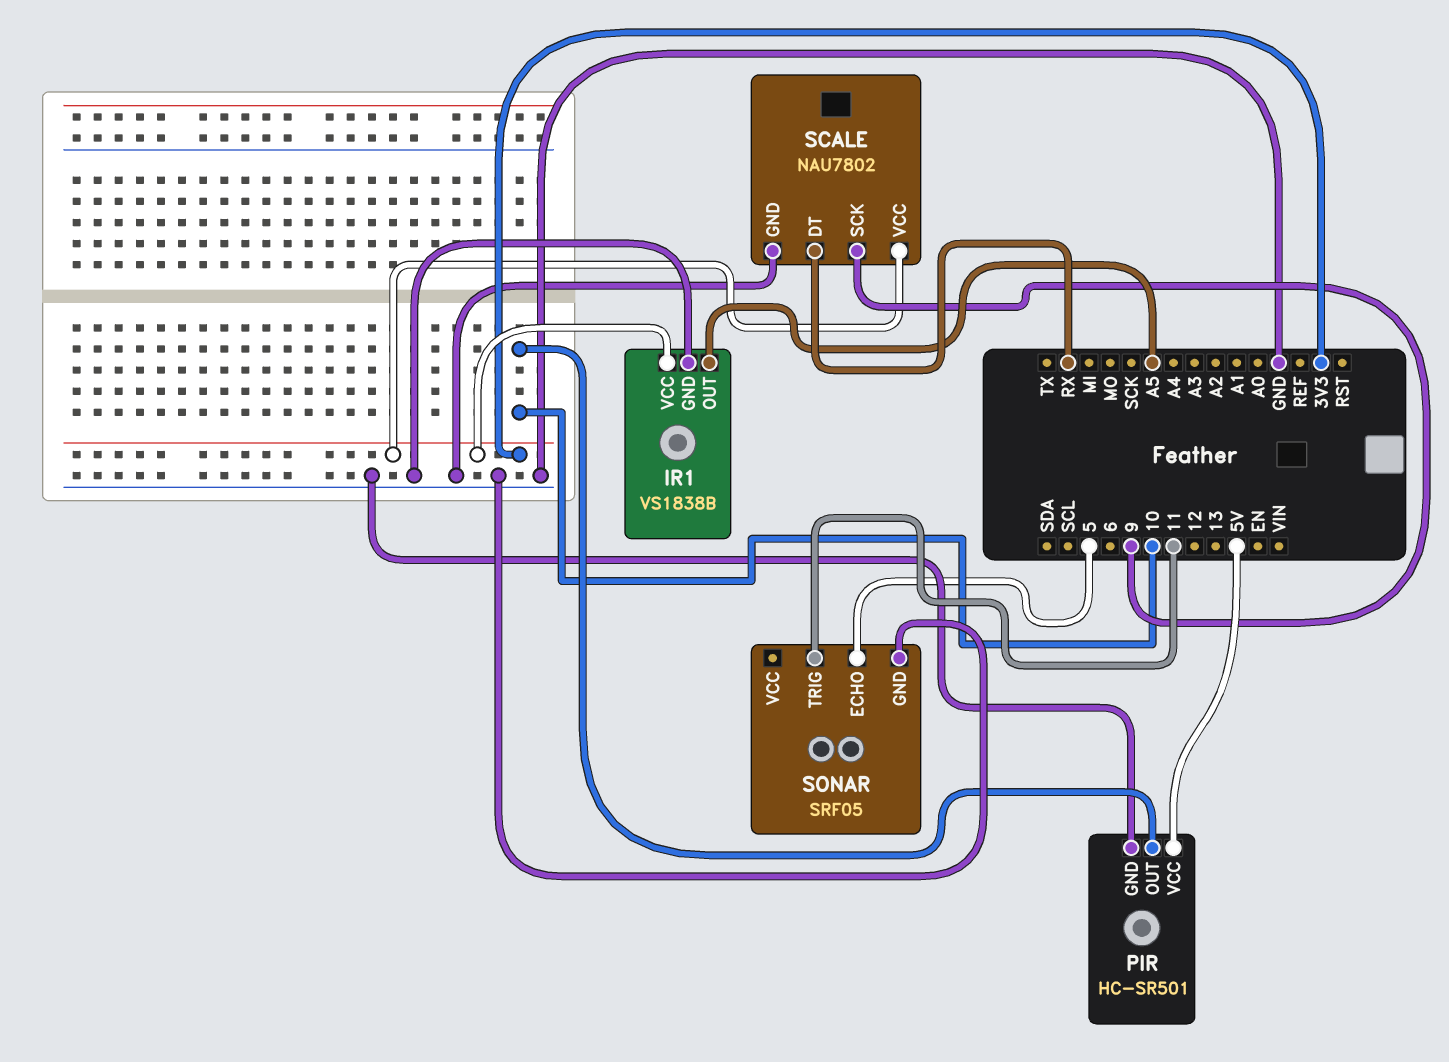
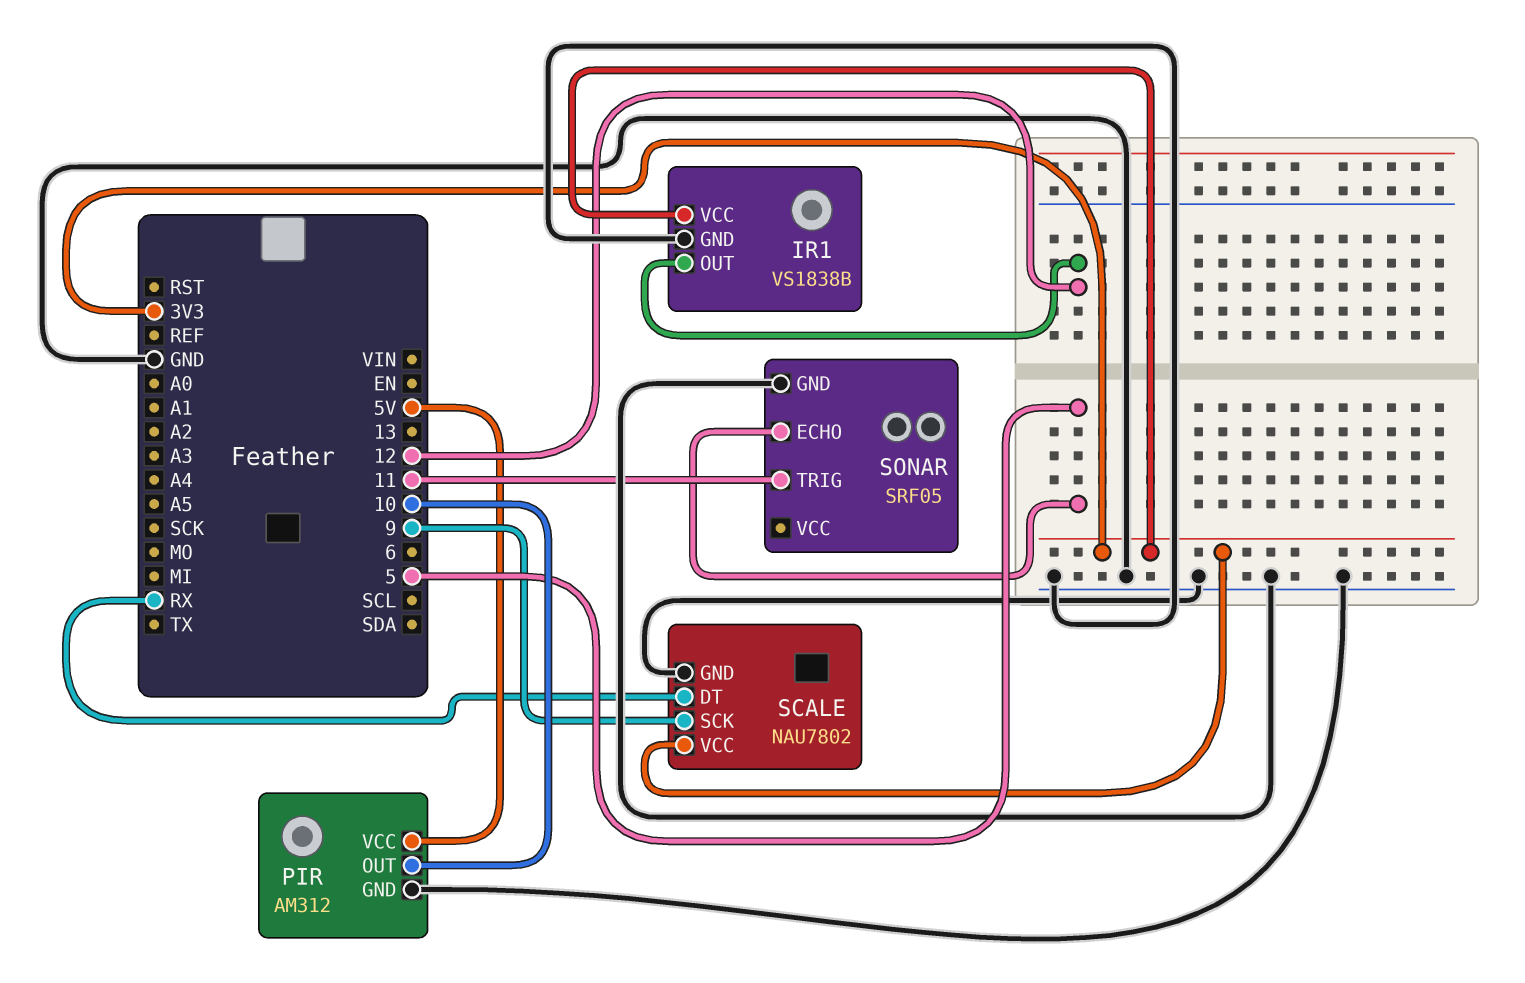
IR1 pin OUT: A5 -> 12
PIR: HC-SR501 -> AM312

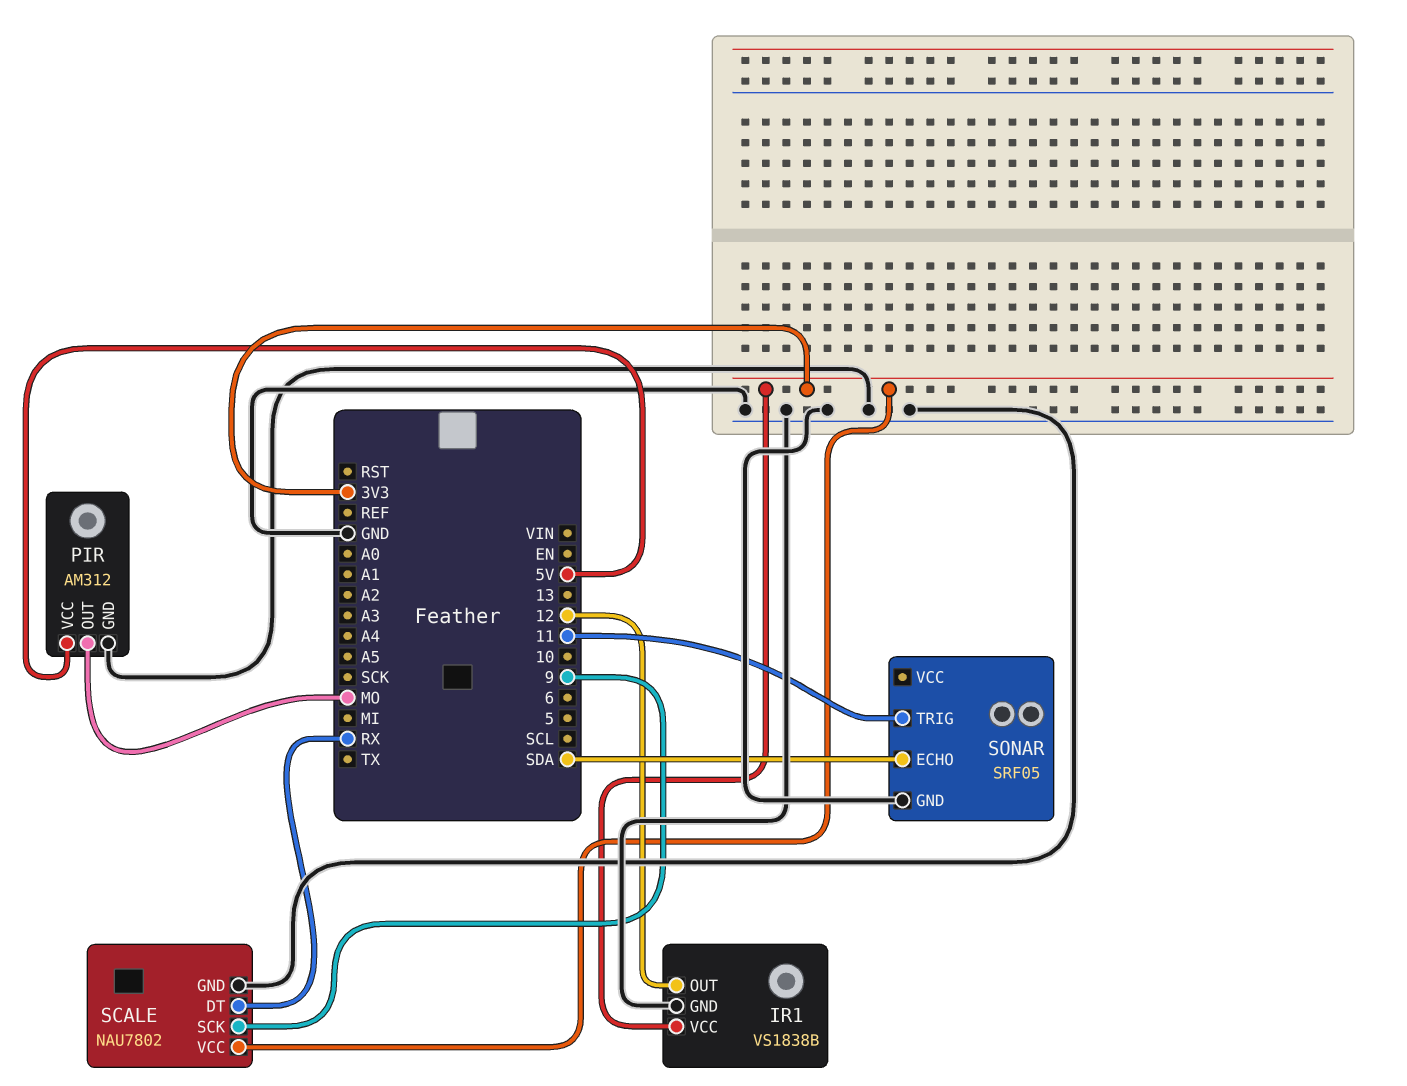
PIR pin OUT: 10 -> MO
SONAR pin ECHO: 5 -> SDA

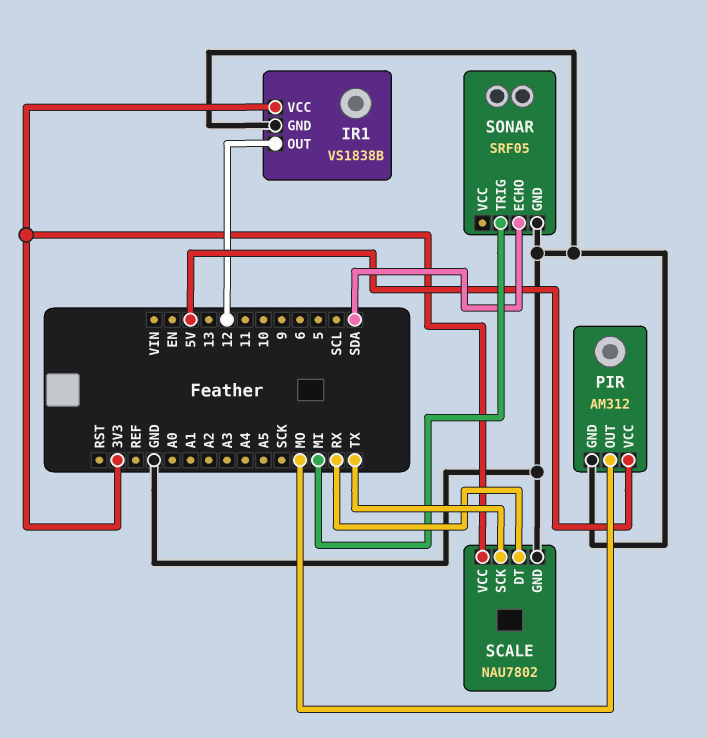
SCALE pin SCK: 9 -> TX
SONAR pin TRIG: 11 -> MI

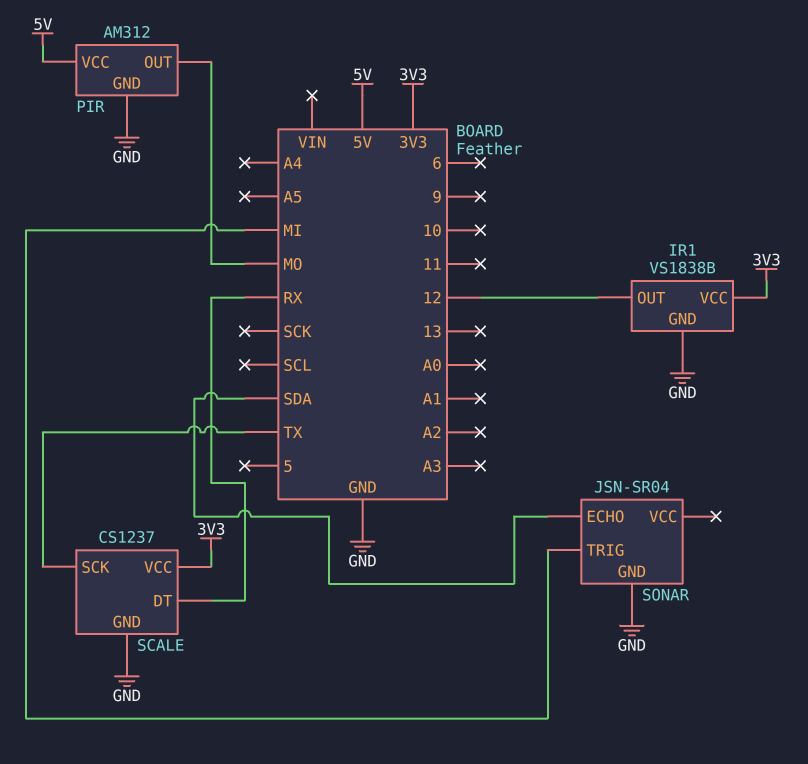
SCALE: NAU7802 -> CS1237
SONAR: SRF05 -> JSN-SR04

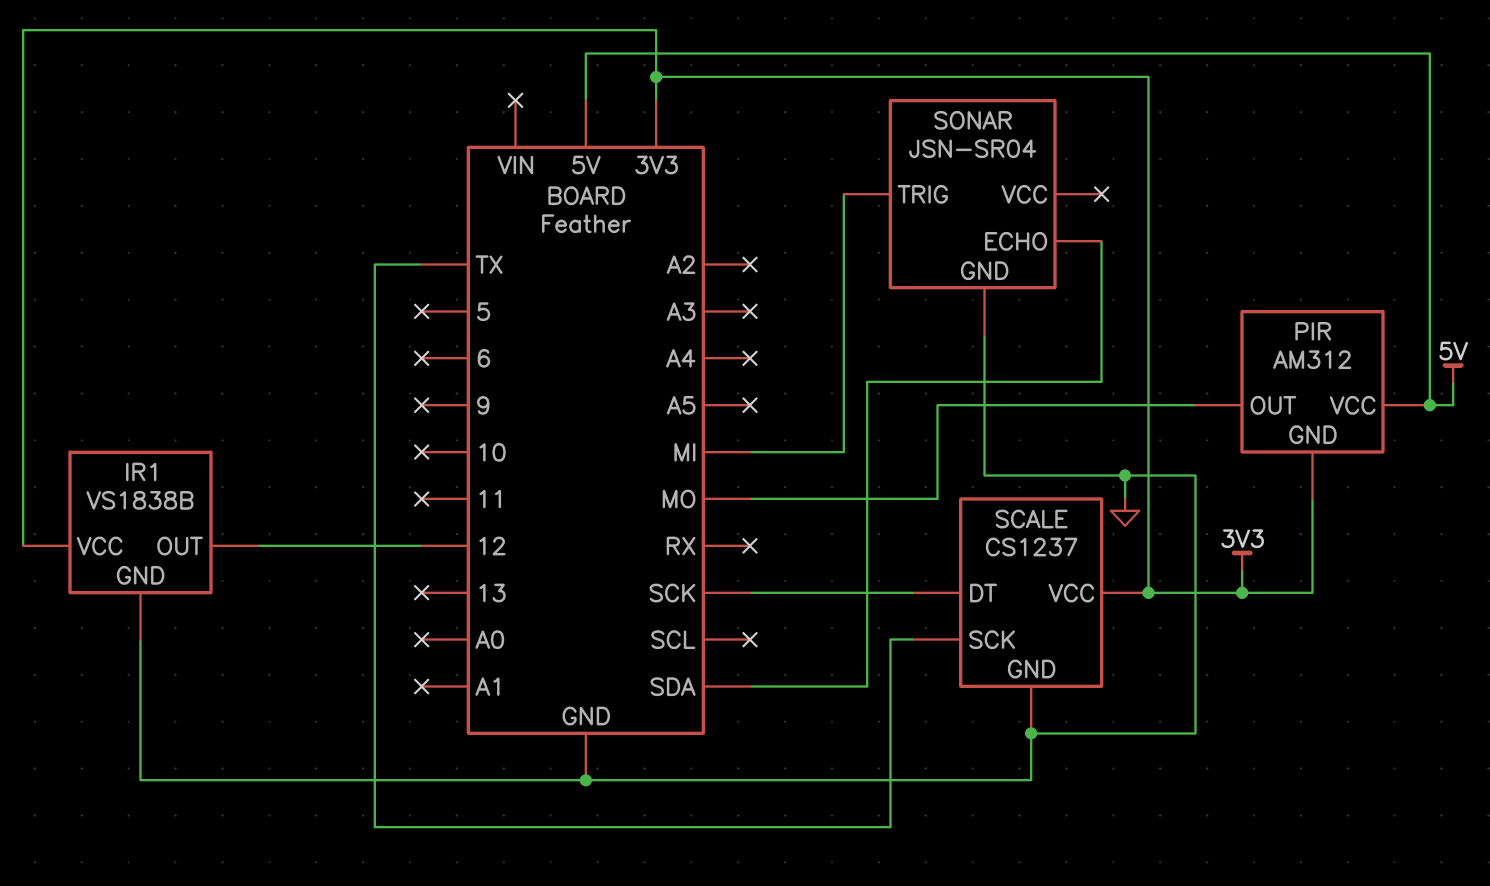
PIR pin GND: GND -> 3V3
SCALE pin DT: RX -> SCK

